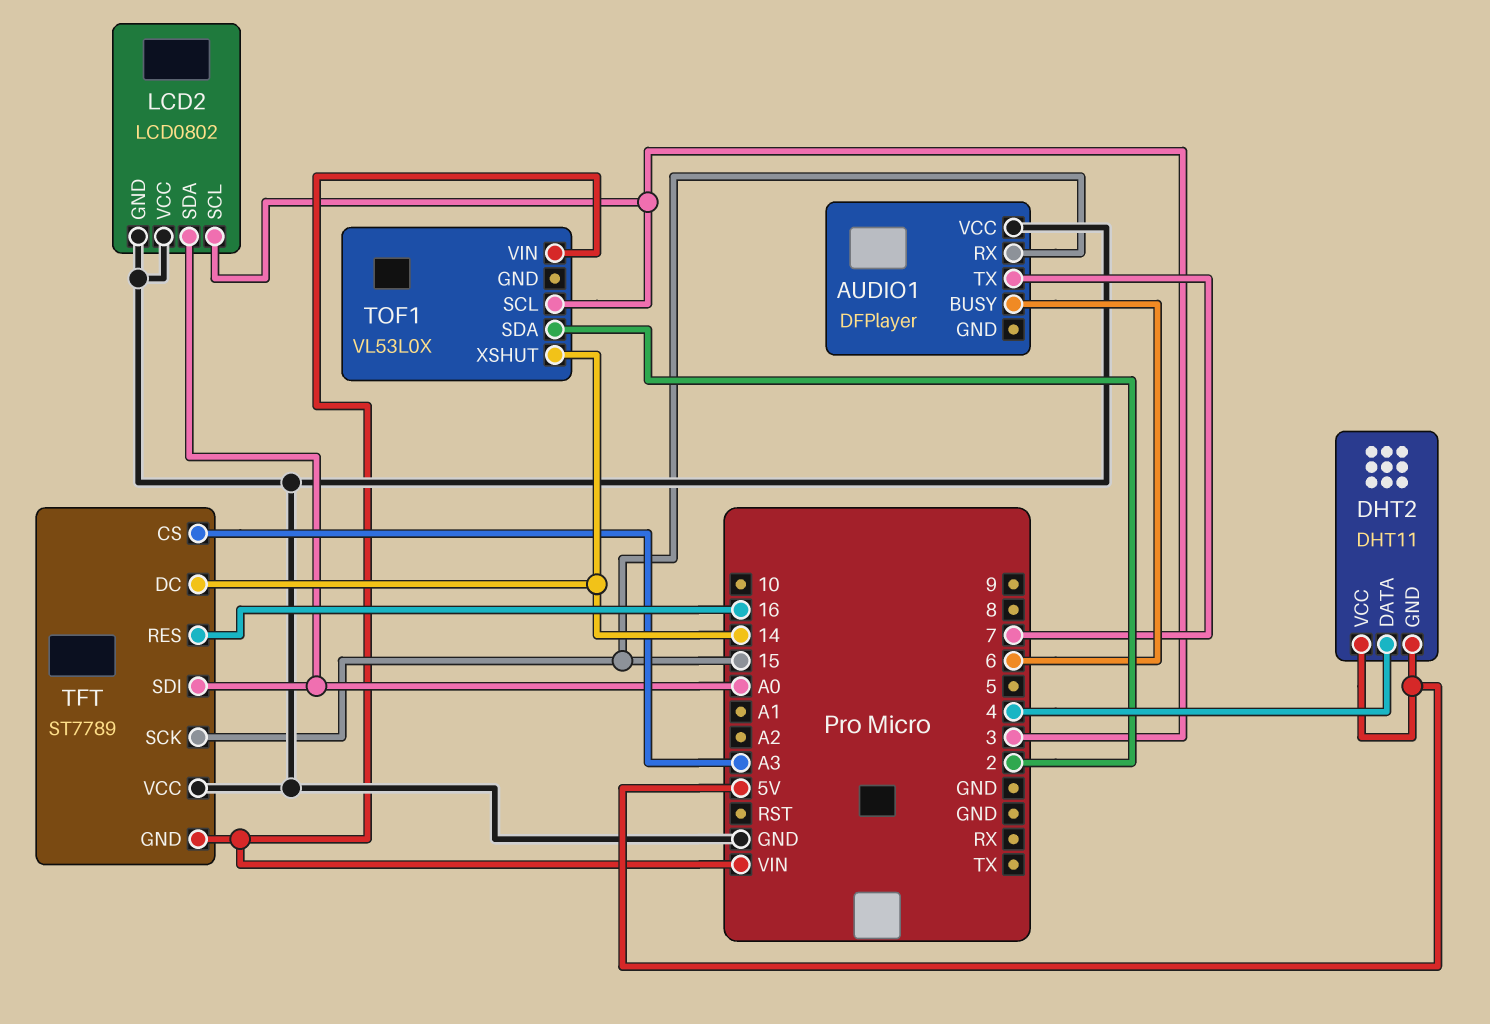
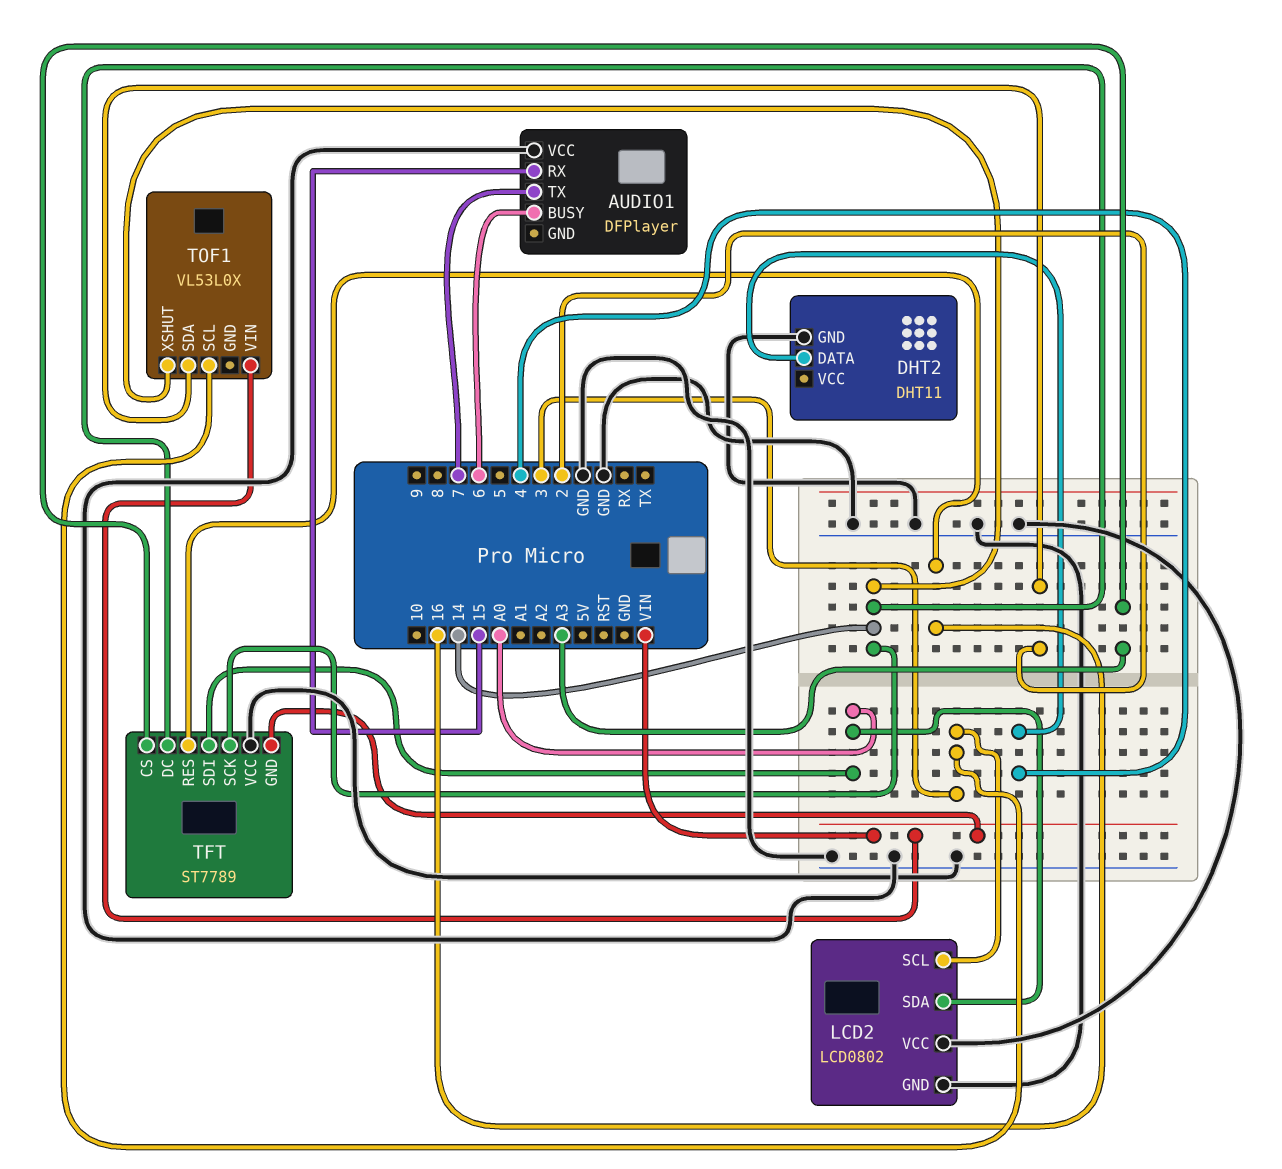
DHT2 pin GND: 5V -> GND
DHT2 pin VCC: 5V -> none
TFT pin SCK: 15 -> 14

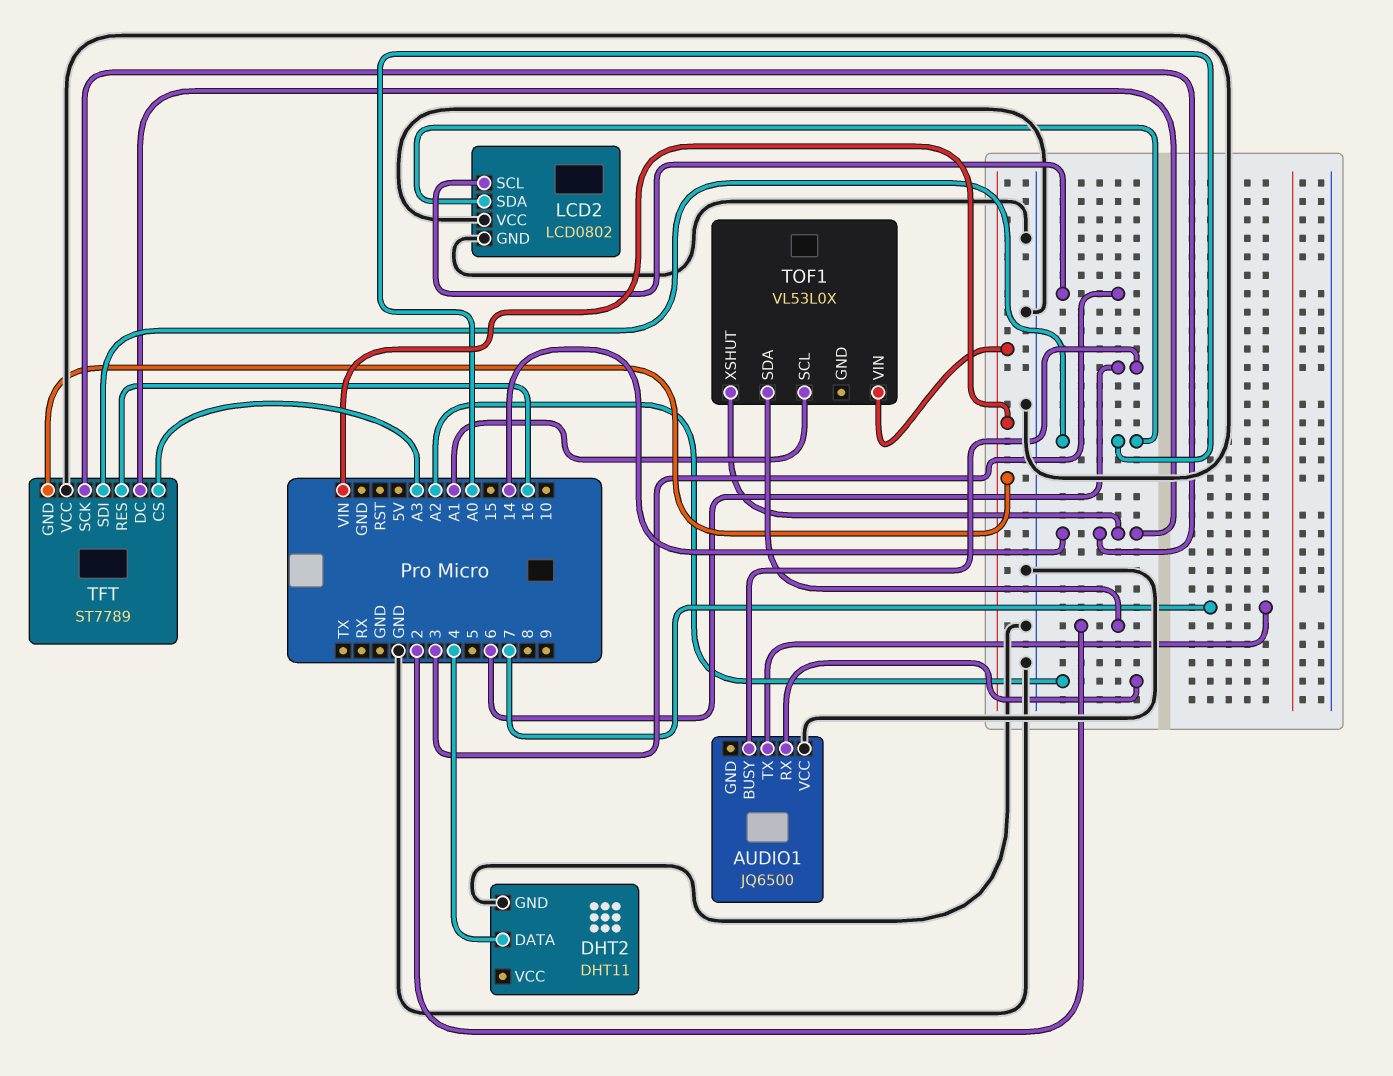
AUDIO1: DFPlayer -> JQ6500
AUDIO1 pin RX: 15 -> A2
TOF1 pin SCL: 3 -> A1

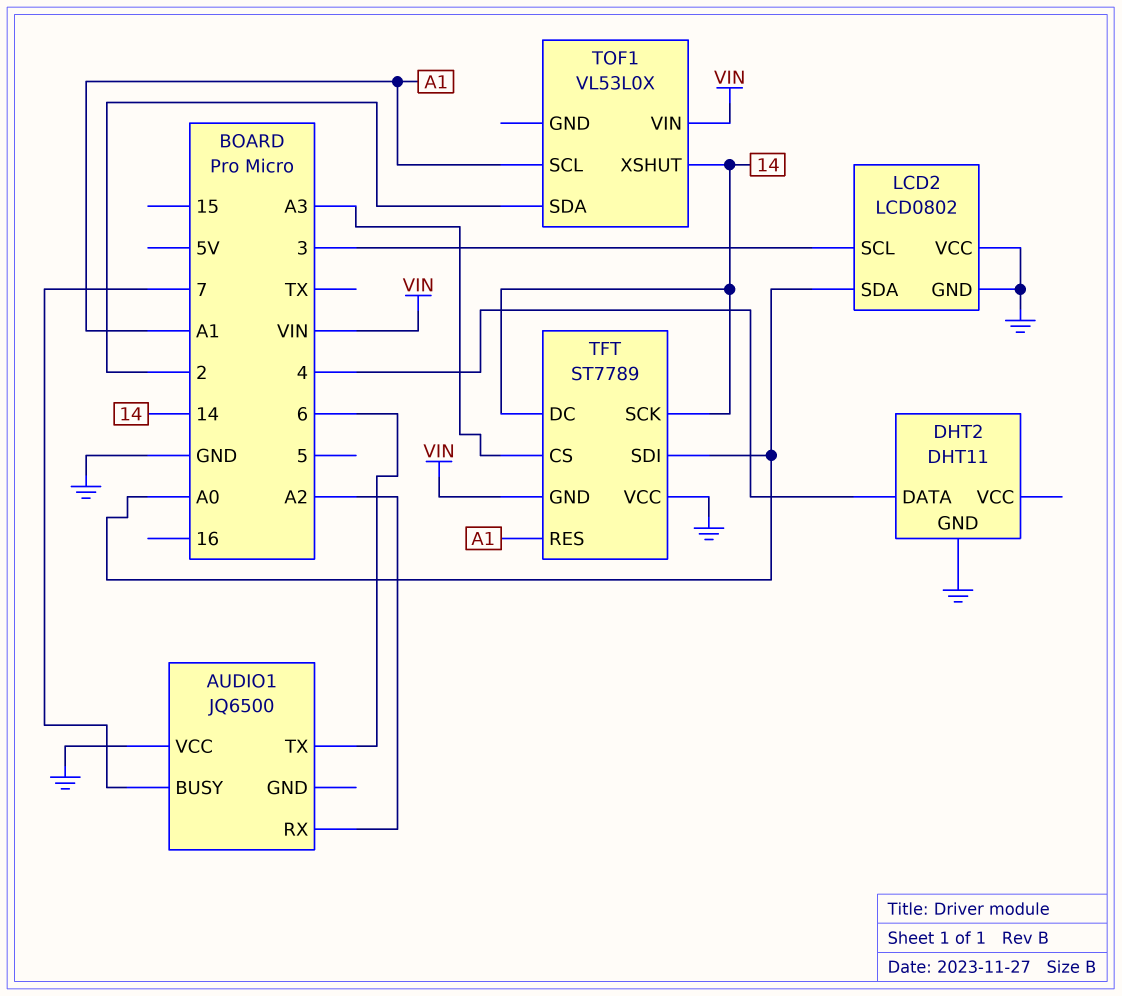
AUDIO1 pin BUSY: 6 -> 7
AUDIO1 pin TX: 7 -> 6
TFT pin RES: 16 -> A1

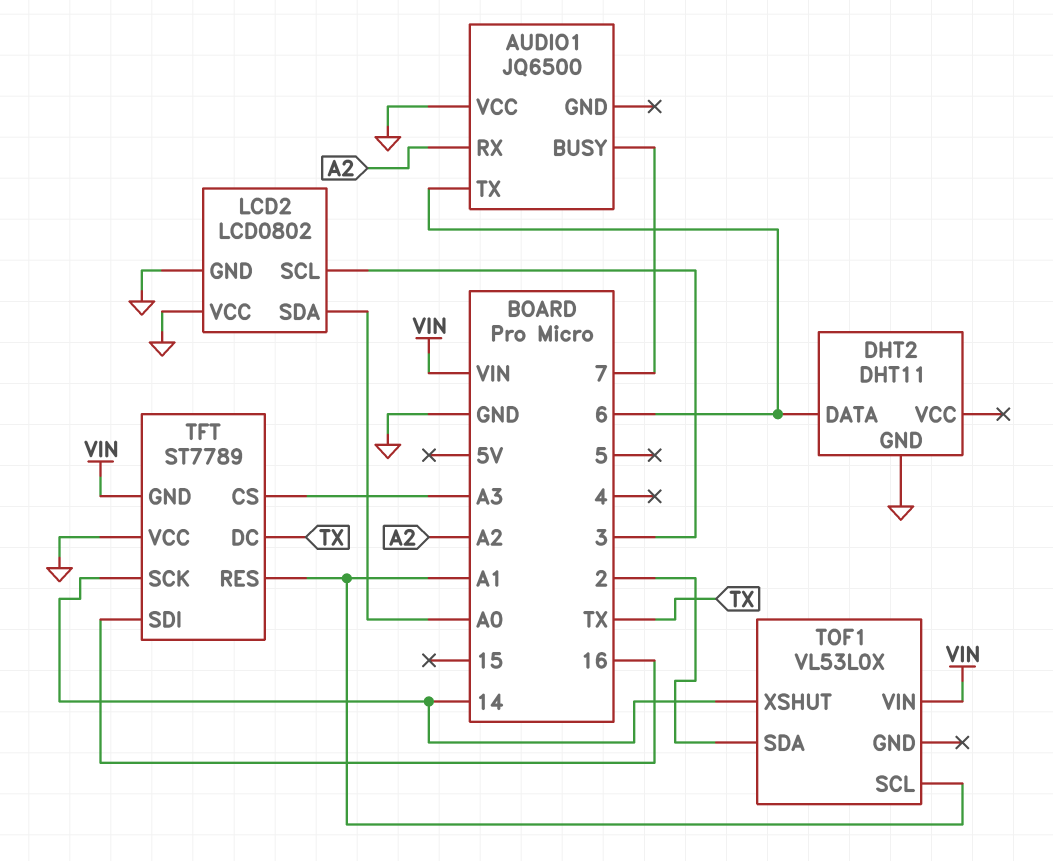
DHT2 pin DATA: 4 -> 6
TFT pin DC: 14 -> TX
TFT pin SDI: A0 -> 16

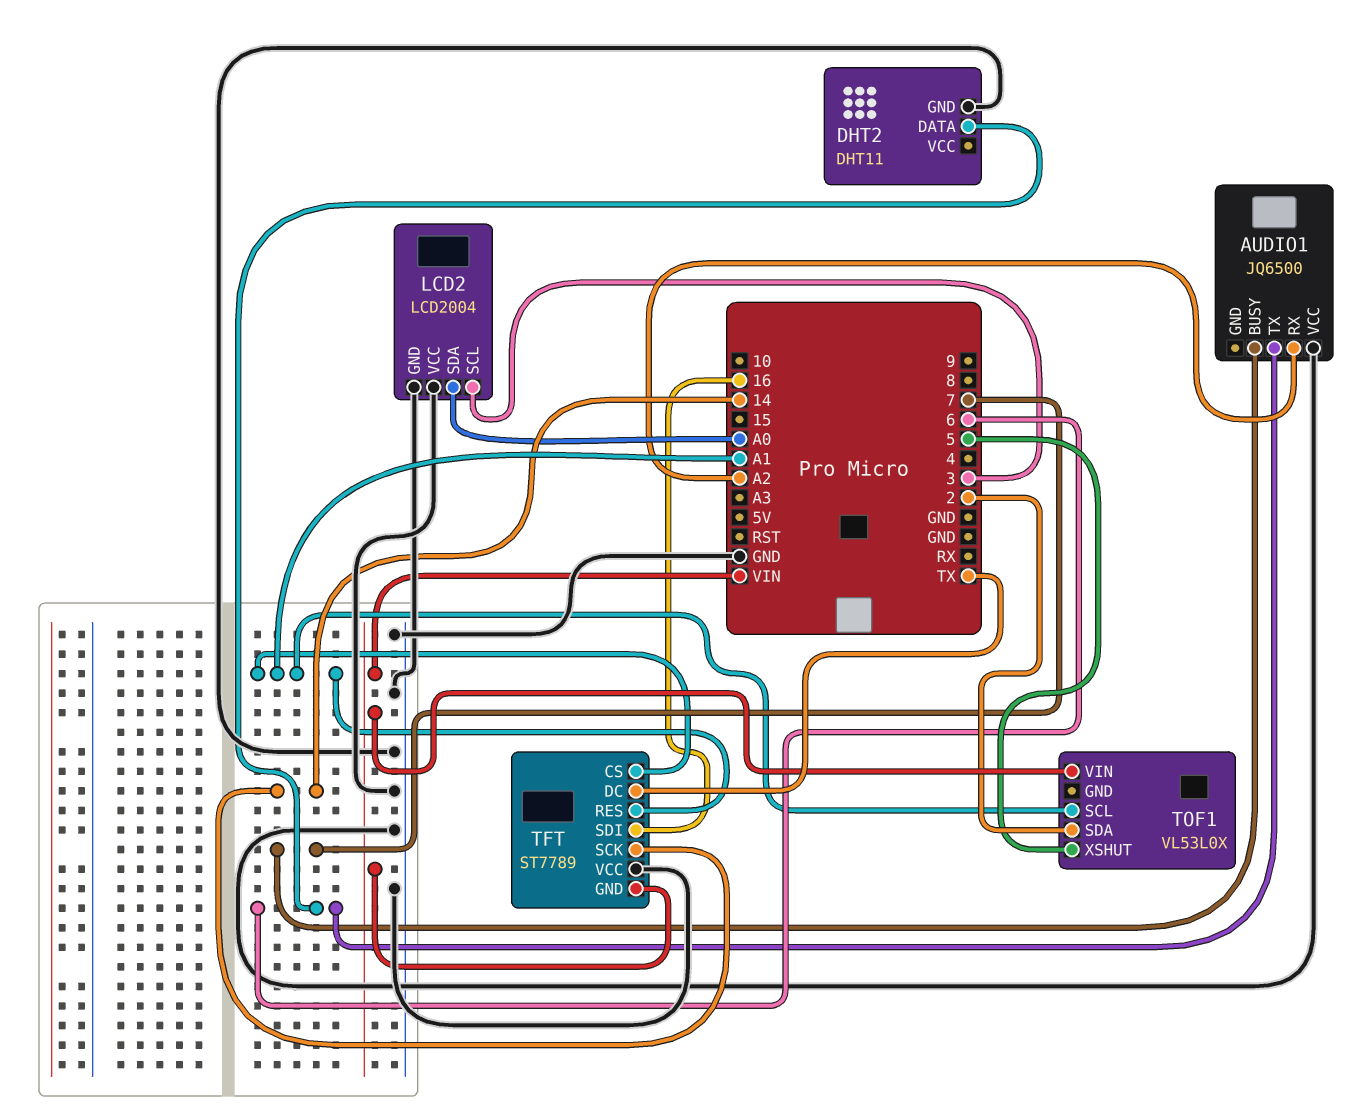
LCD2: LCD0802 -> LCD2004
TFT pin CS: A3 -> A1
TOF1 pin XSHUT: 14 -> 5

